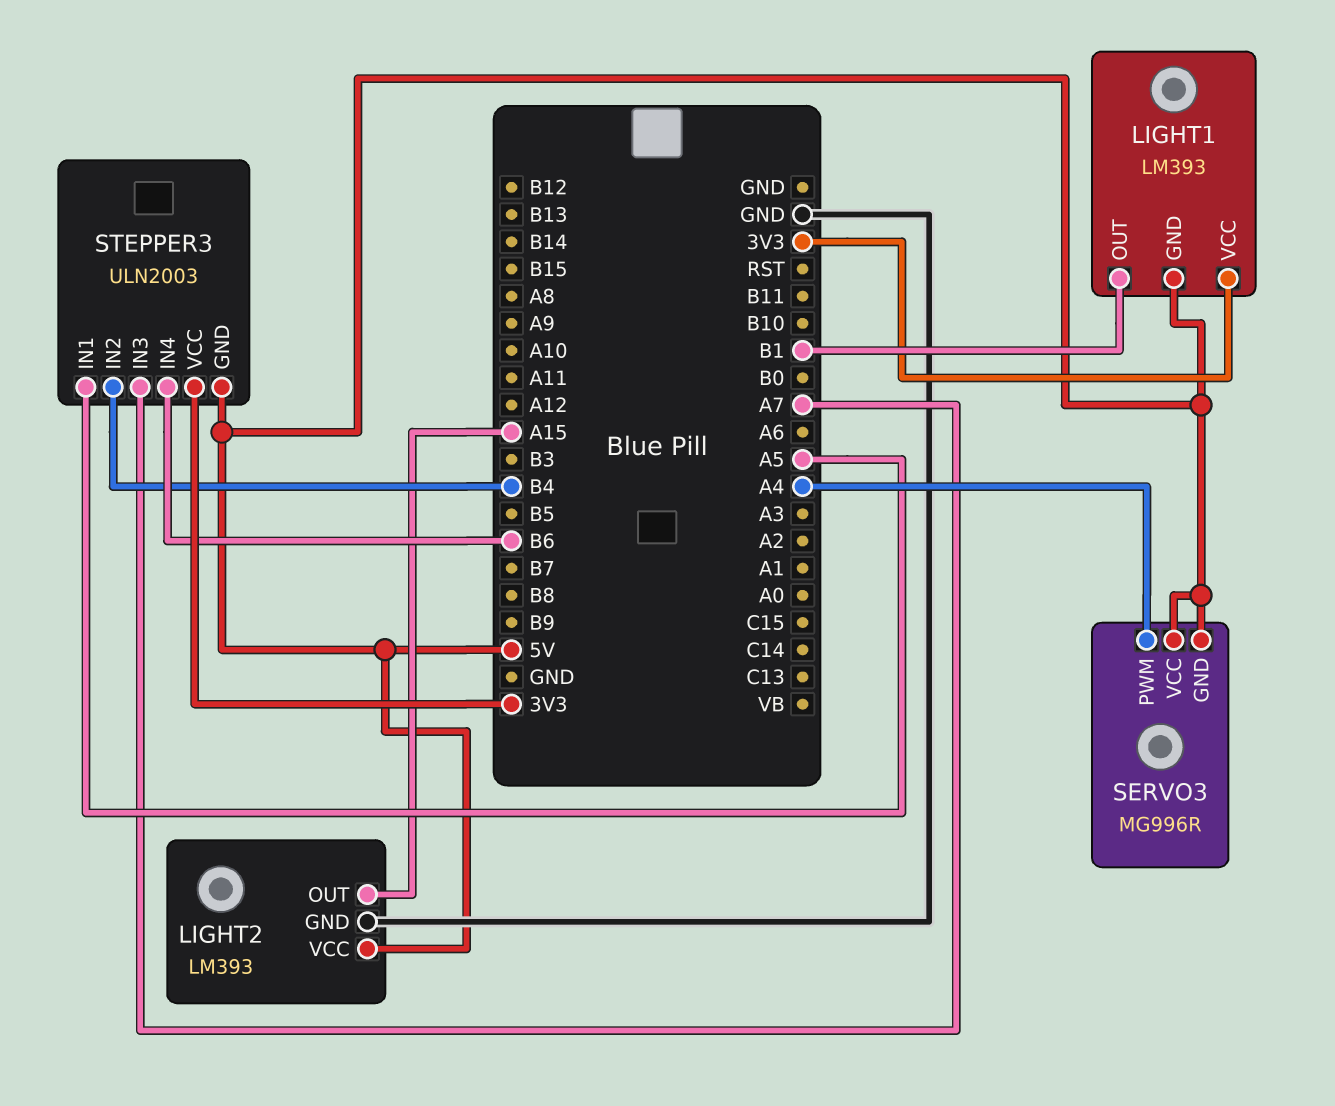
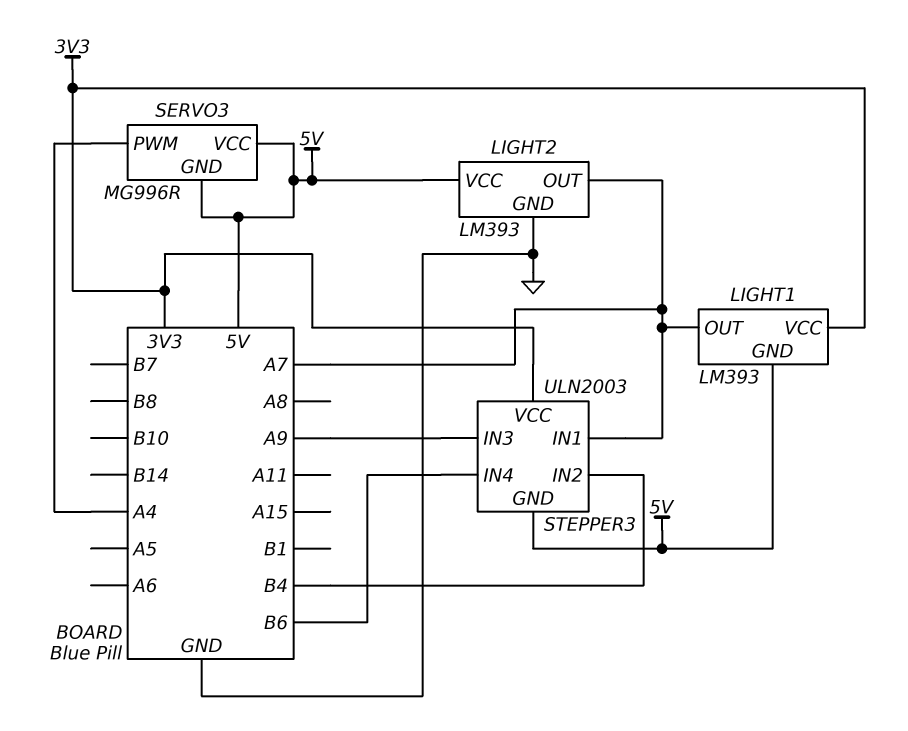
LIGHT1 pin OUT: B1 -> A7
LIGHT2 pin OUT: A15 -> A7
STEPPER3 pin IN1: A5 -> A7
STEPPER3 pin IN3: A7 -> A9

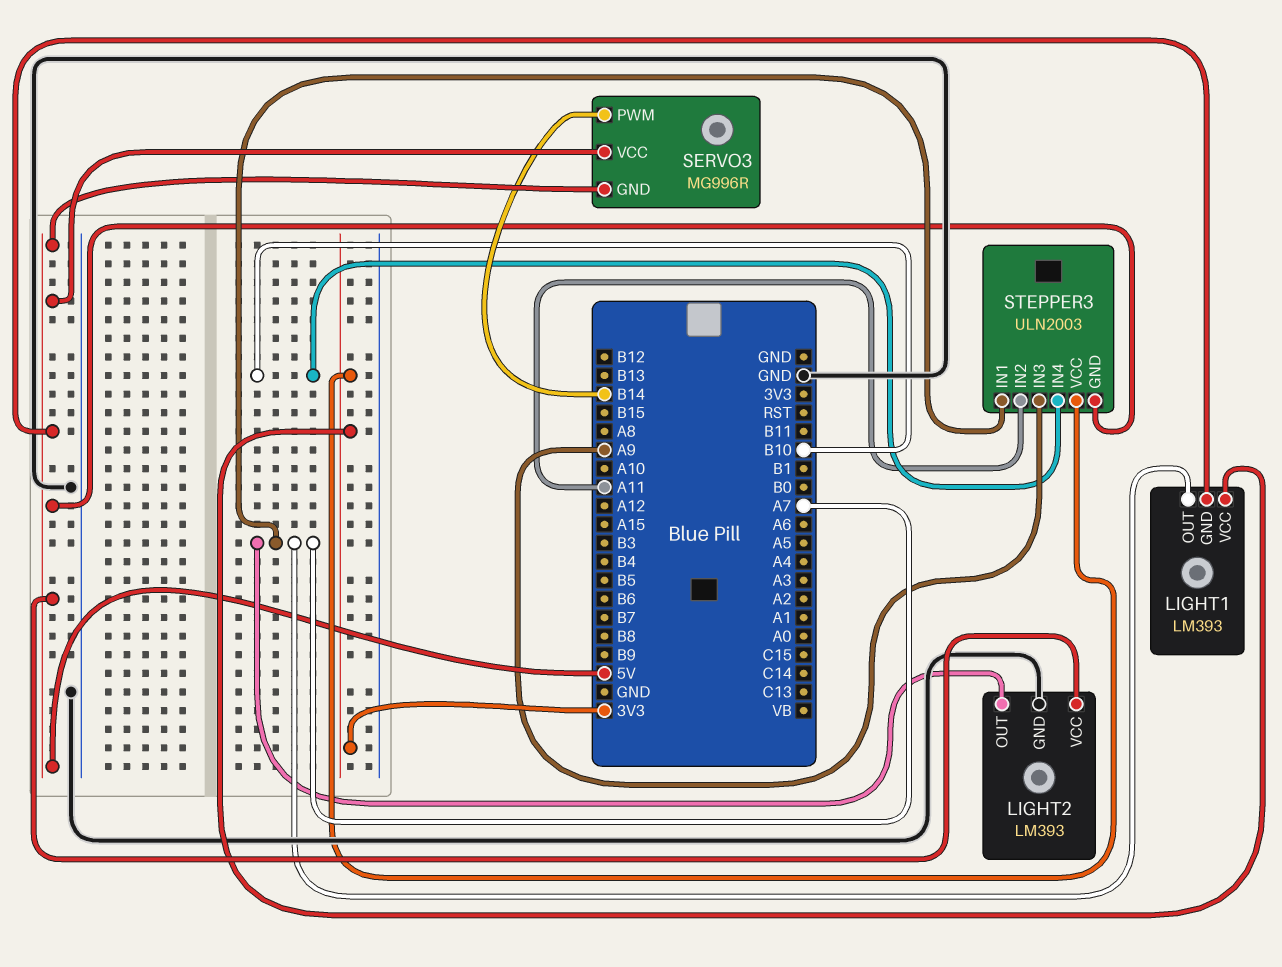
SERVO3 pin PWM: A4 -> B14
STEPPER3 pin IN2: B4 -> A11
STEPPER3 pin IN4: B6 -> B10

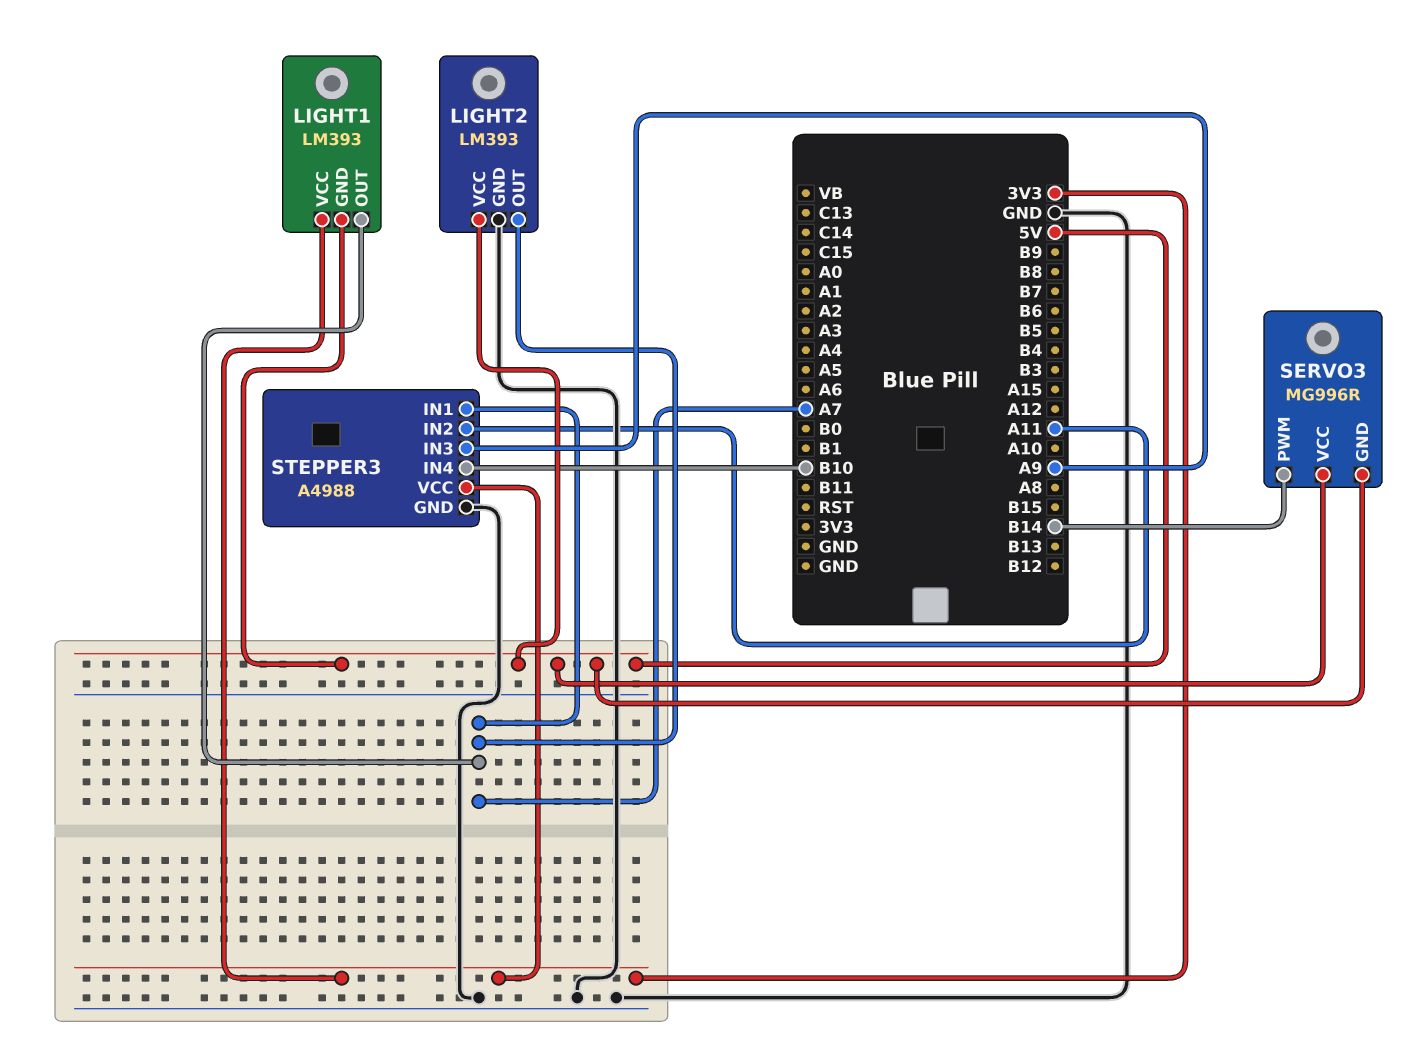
STEPPER3: ULN2003 -> A4988
STEPPER3 pin GND: 5V -> GND

